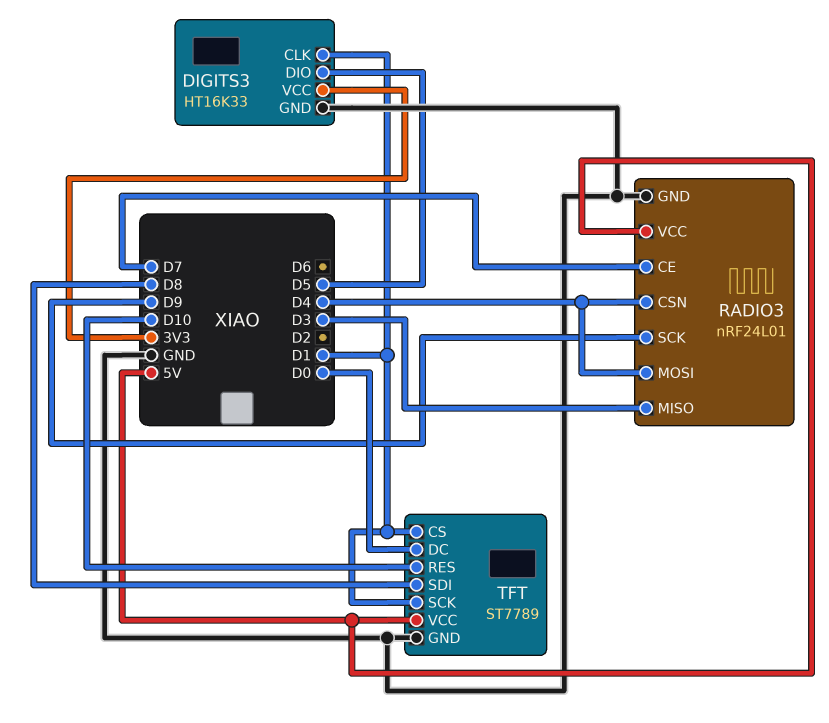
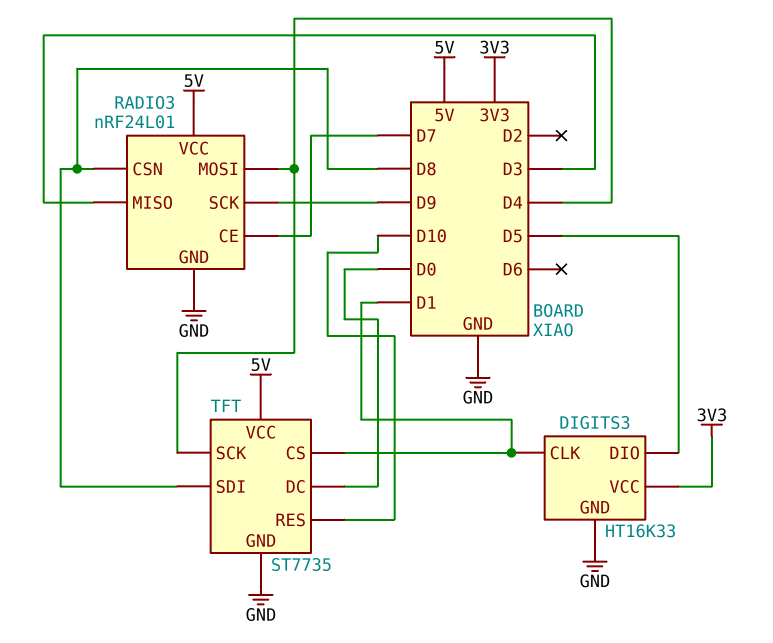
RADIO3 pin CSN: D4 -> D8
TFT: ST7789 -> ST7735
TFT pin SCK: D1 -> D4

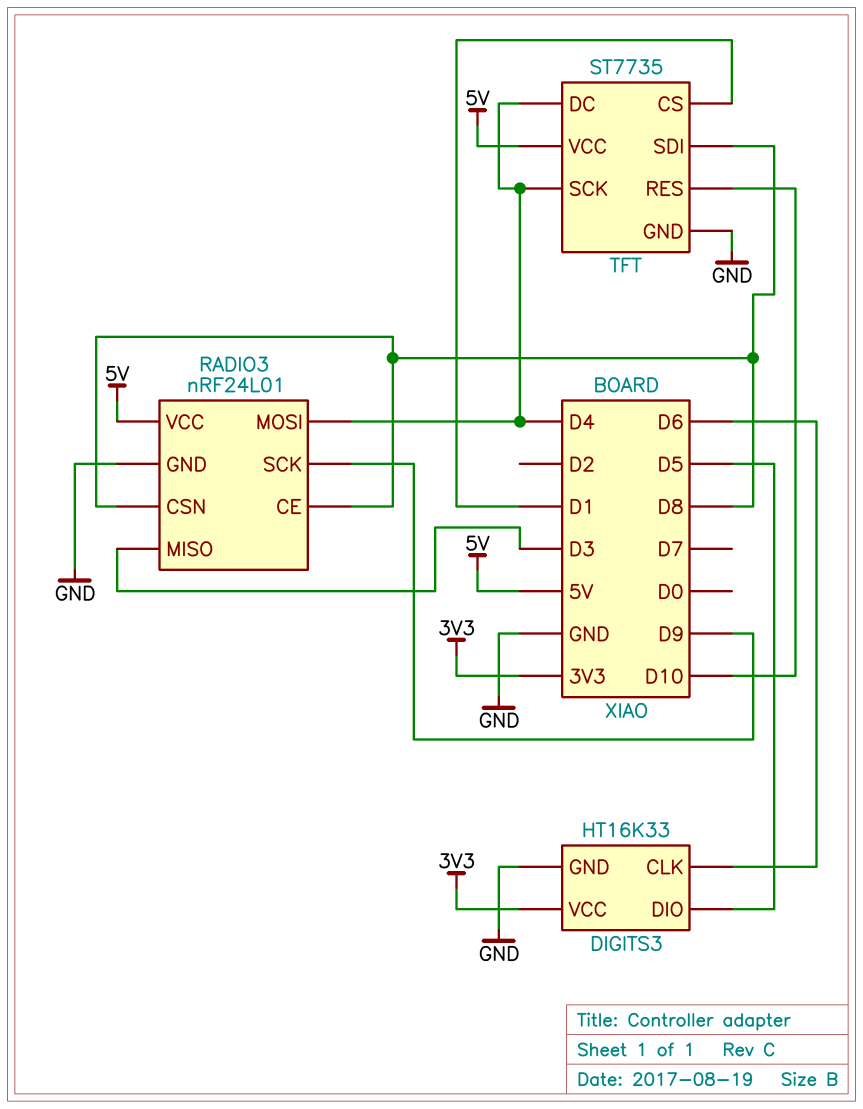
DIGITS3 pin CLK: D1 -> D6
RADIO3 pin CE: D7 -> D8
TFT pin DC: D0 -> D4

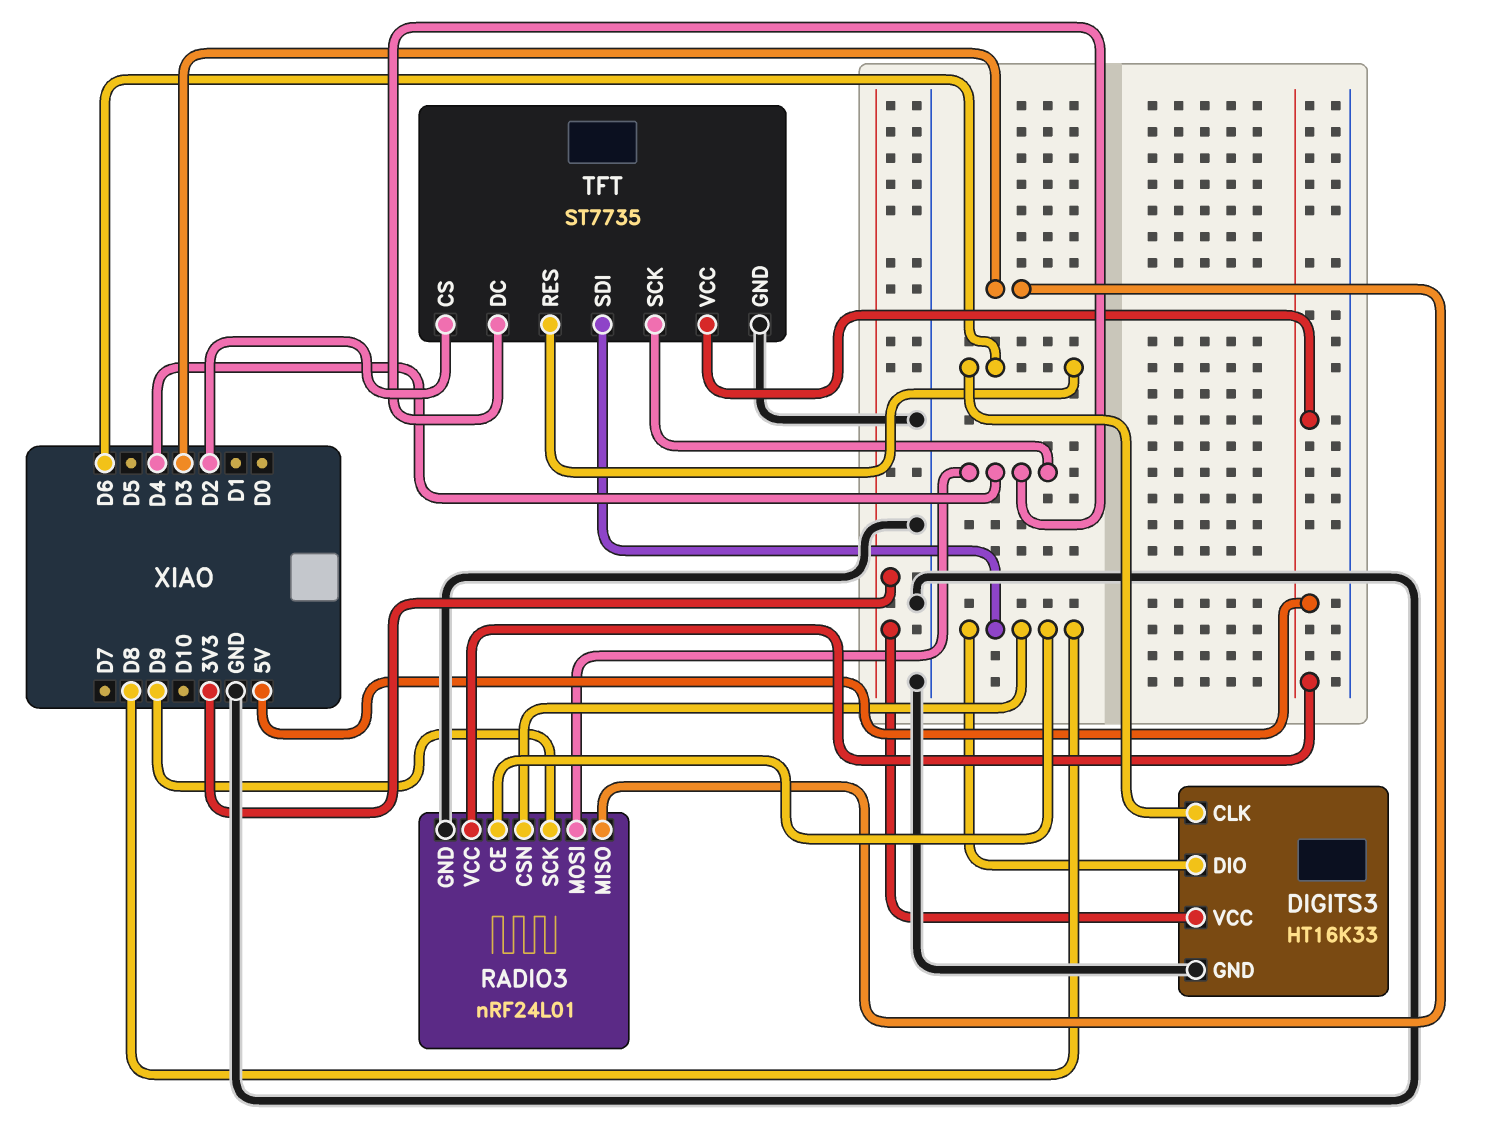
DIGITS3 pin DIO: D5 -> D8
TFT pin CS: D1 -> D2
TFT pin RES: D10 -> D6

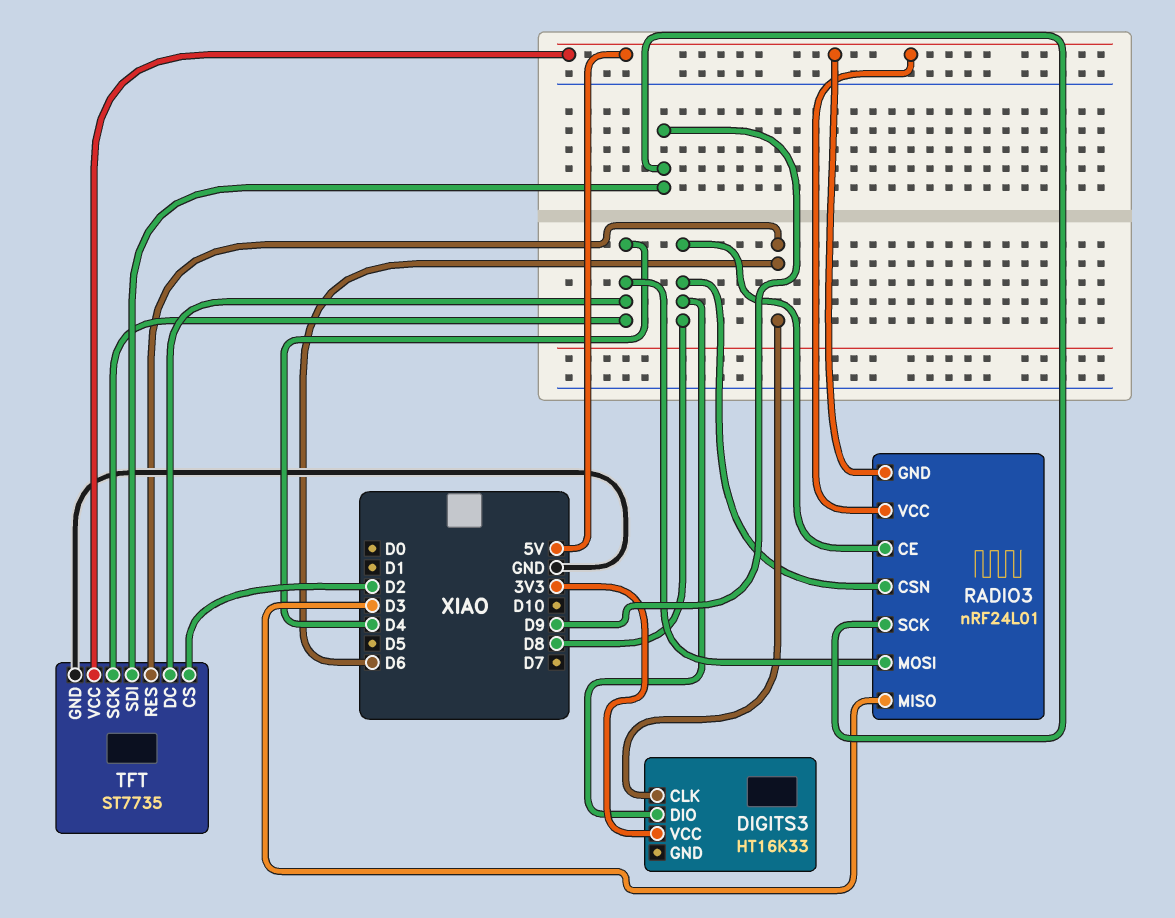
DIGITS3 pin GND: GND -> none
RADIO3 pin GND: GND -> 5V
TFT pin SDI: D8 -> D9

